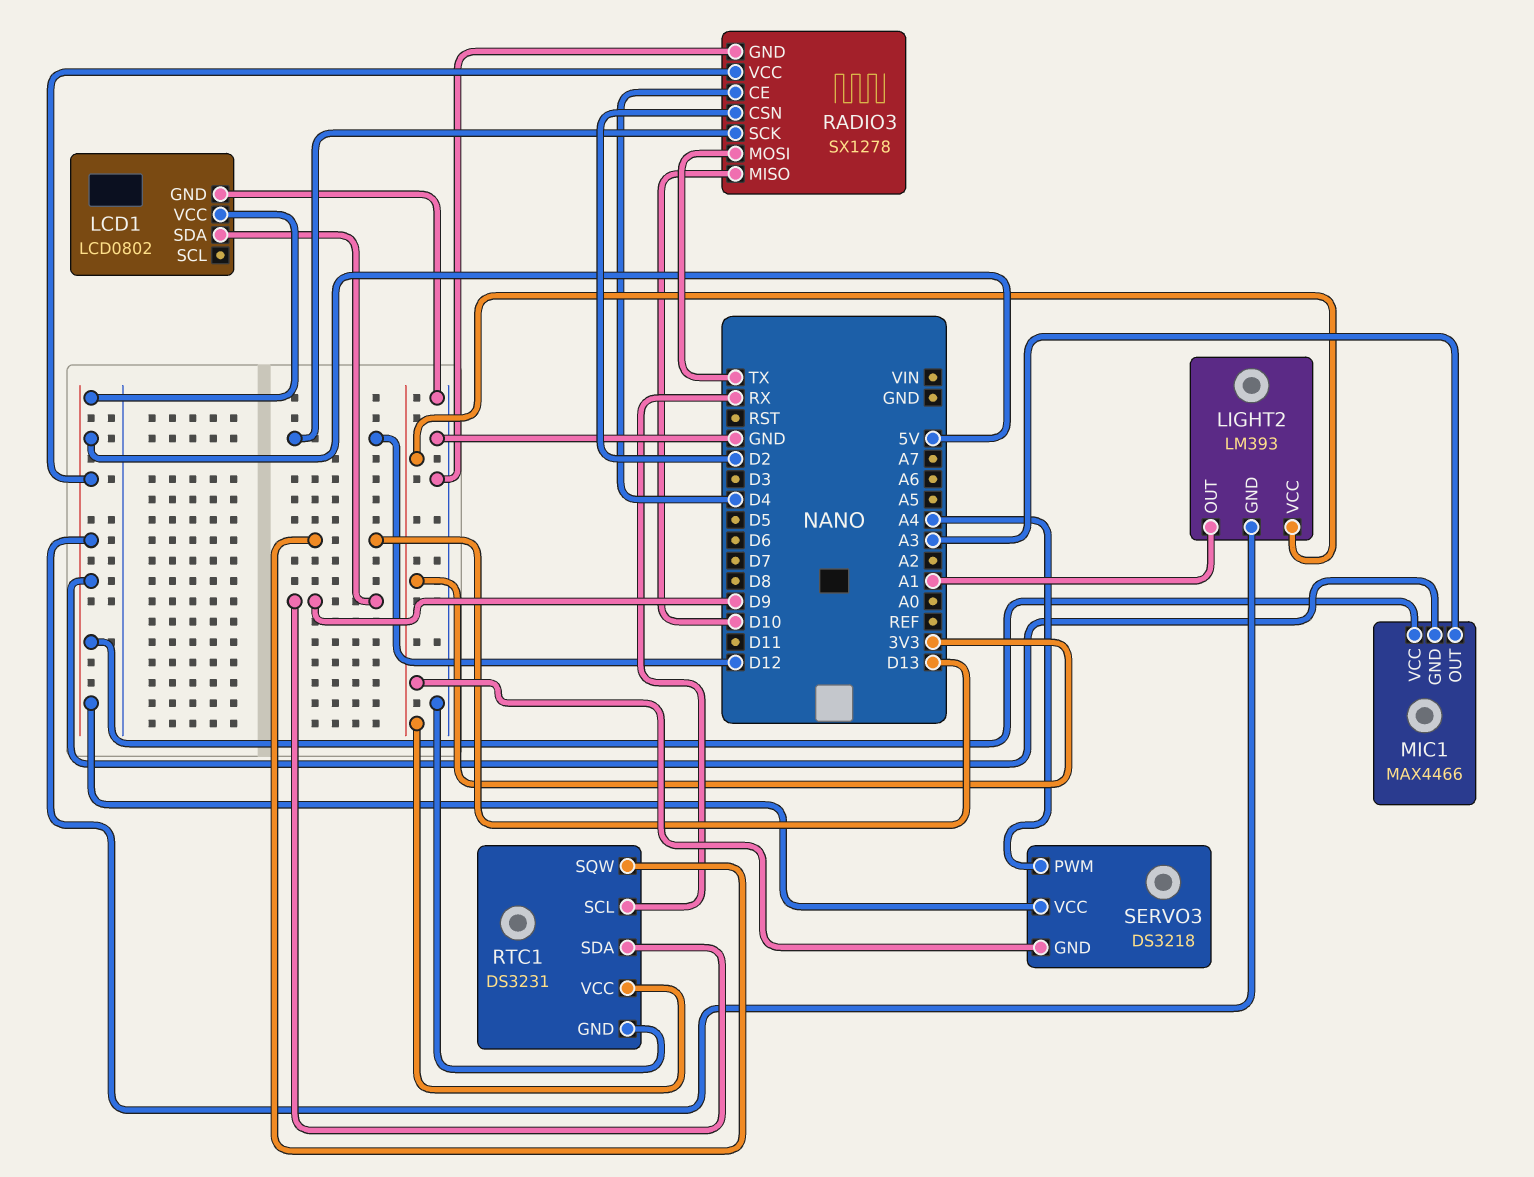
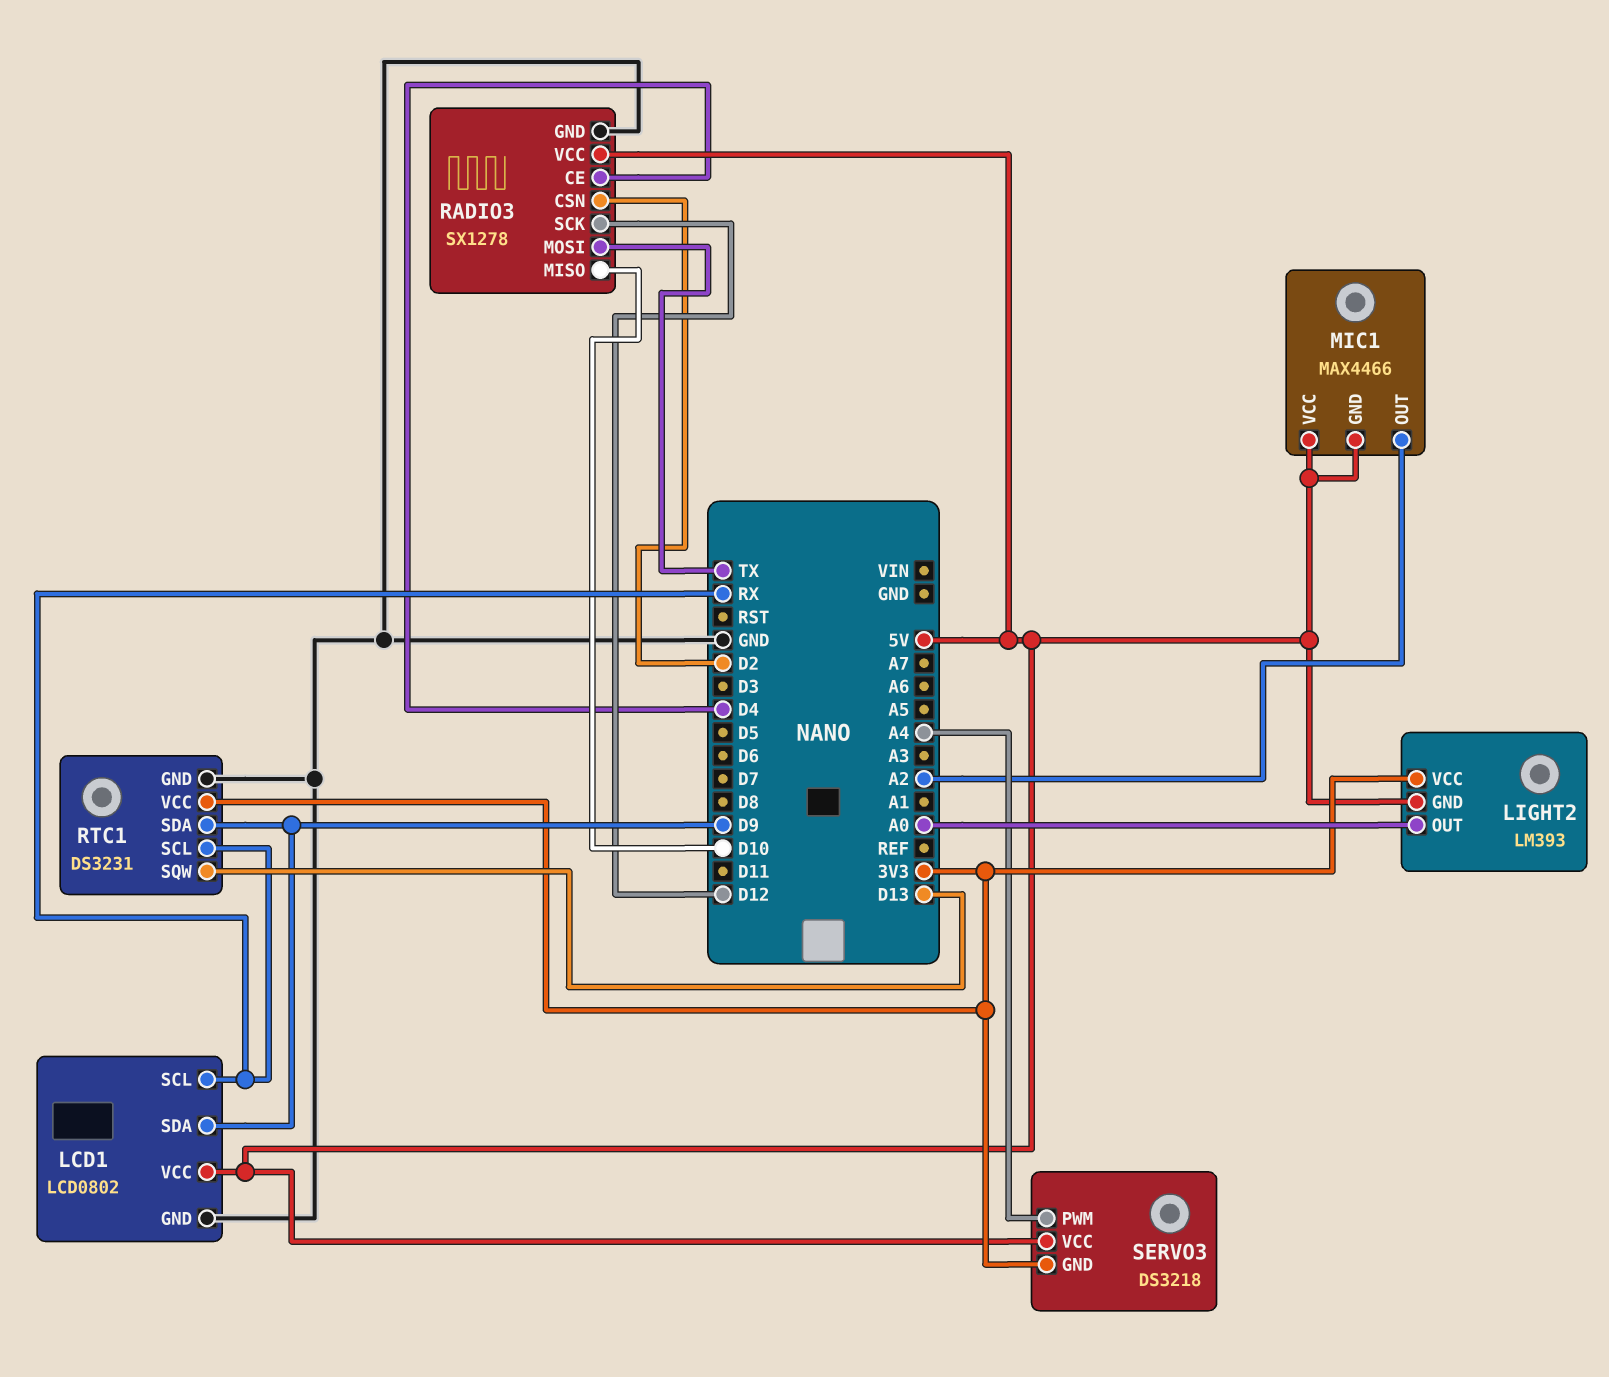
LCD1 pin SCL: none -> RX
LIGHT2 pin OUT: A1 -> A0
MIC1 pin OUT: A3 -> A2

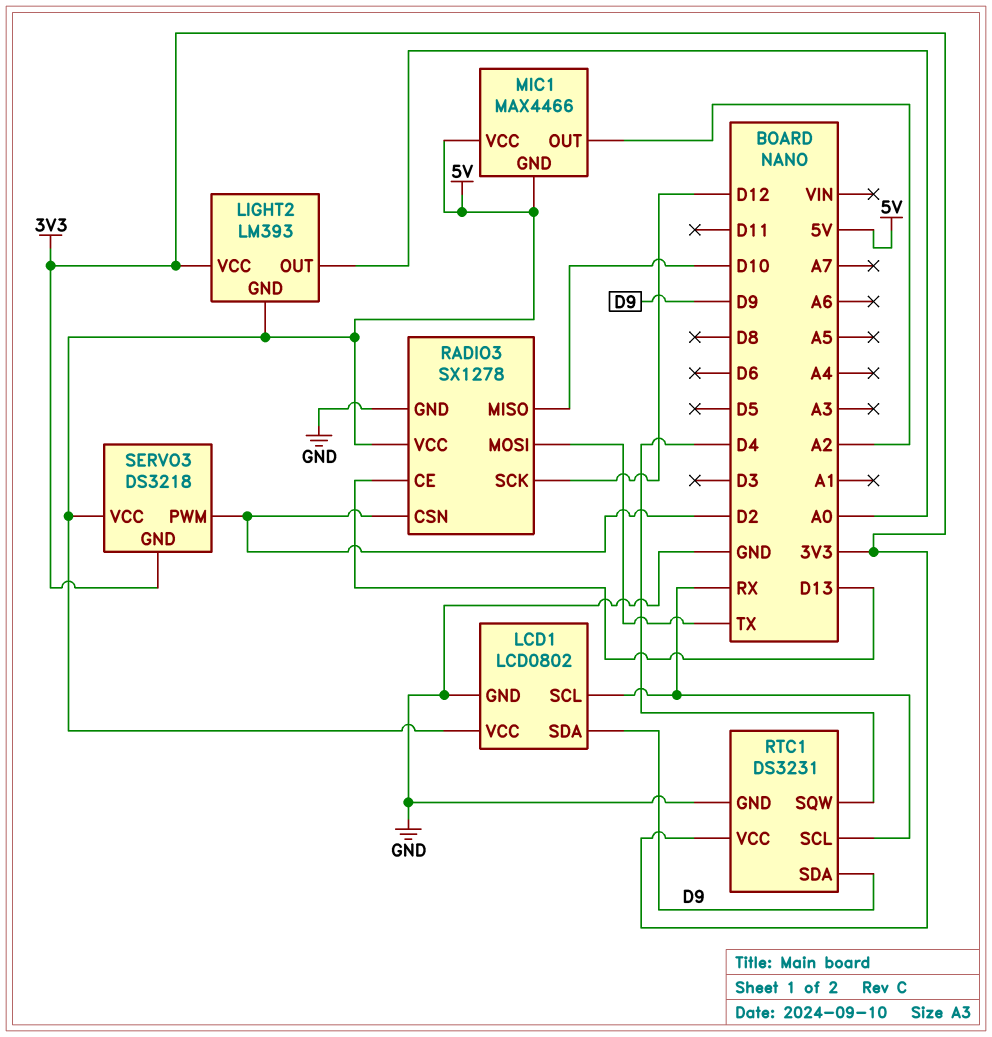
RADIO3 pin CE: D4 -> D13
RTC1 pin SQW: D13 -> D4
SERVO3 pin PWM: A4 -> D2

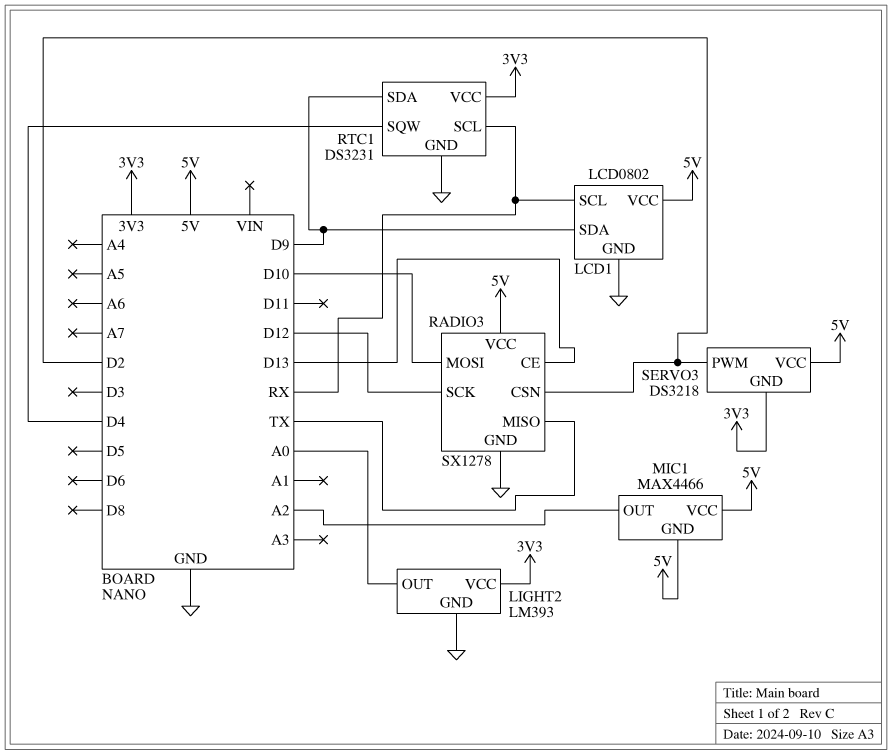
LIGHT2 pin GND: 5V -> GND
RADIO3 pin MISO: D10 -> TX
RADIO3 pin MOSI: TX -> D10

